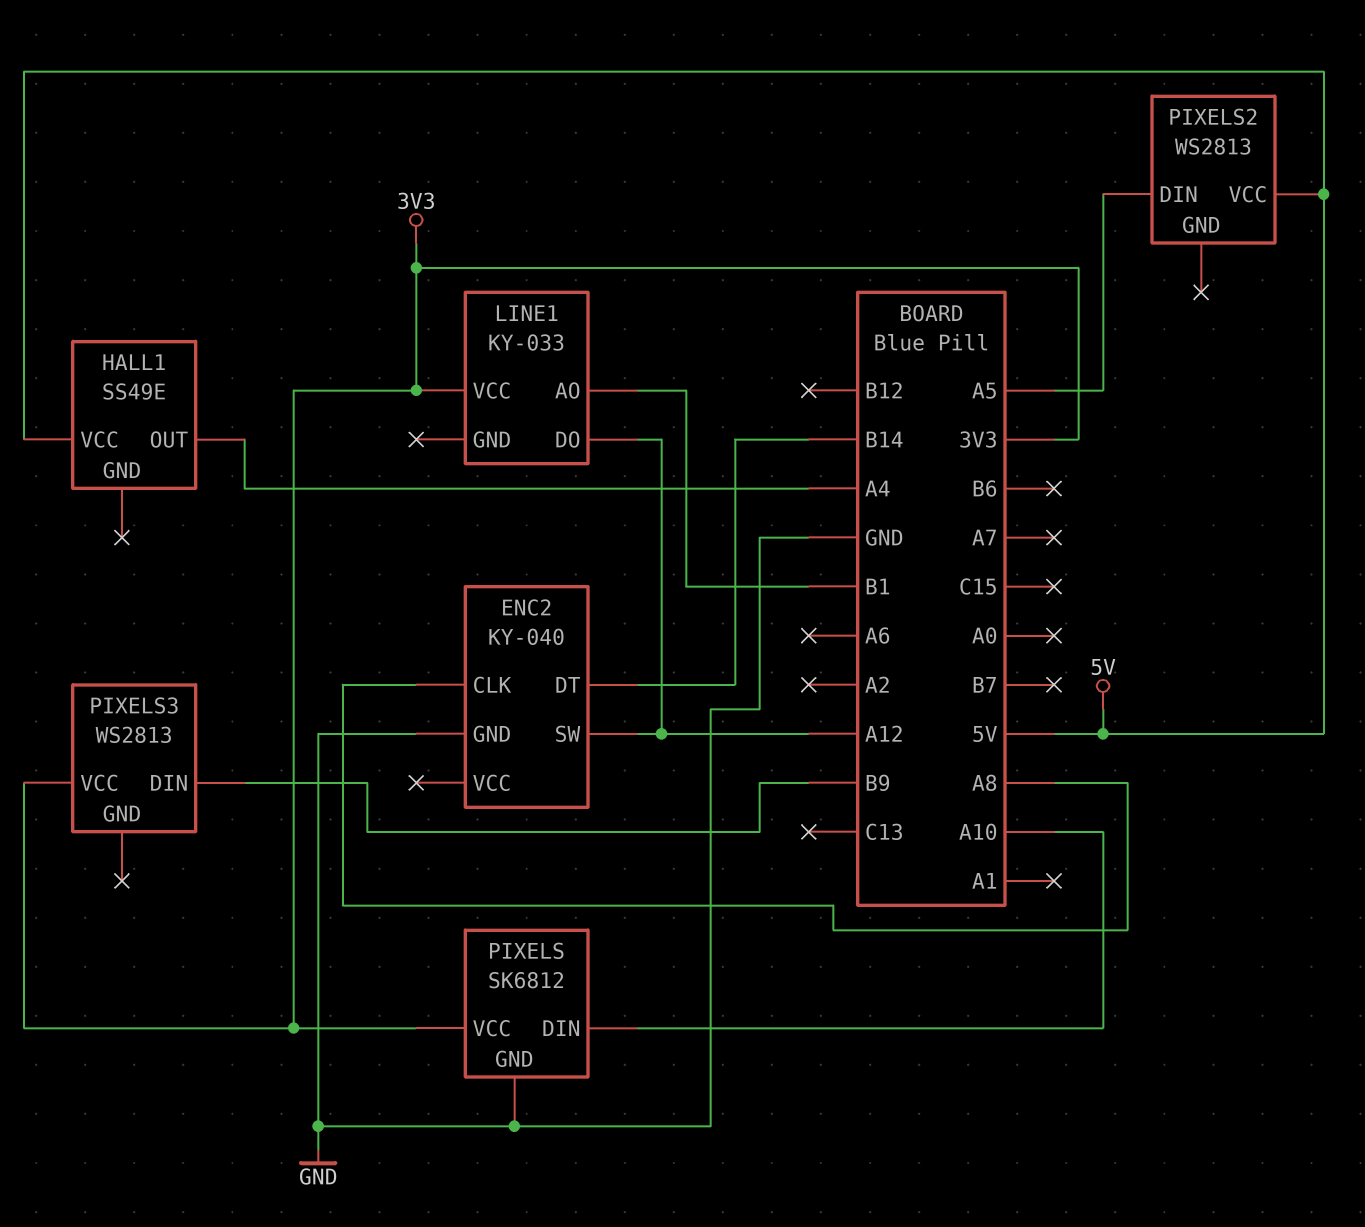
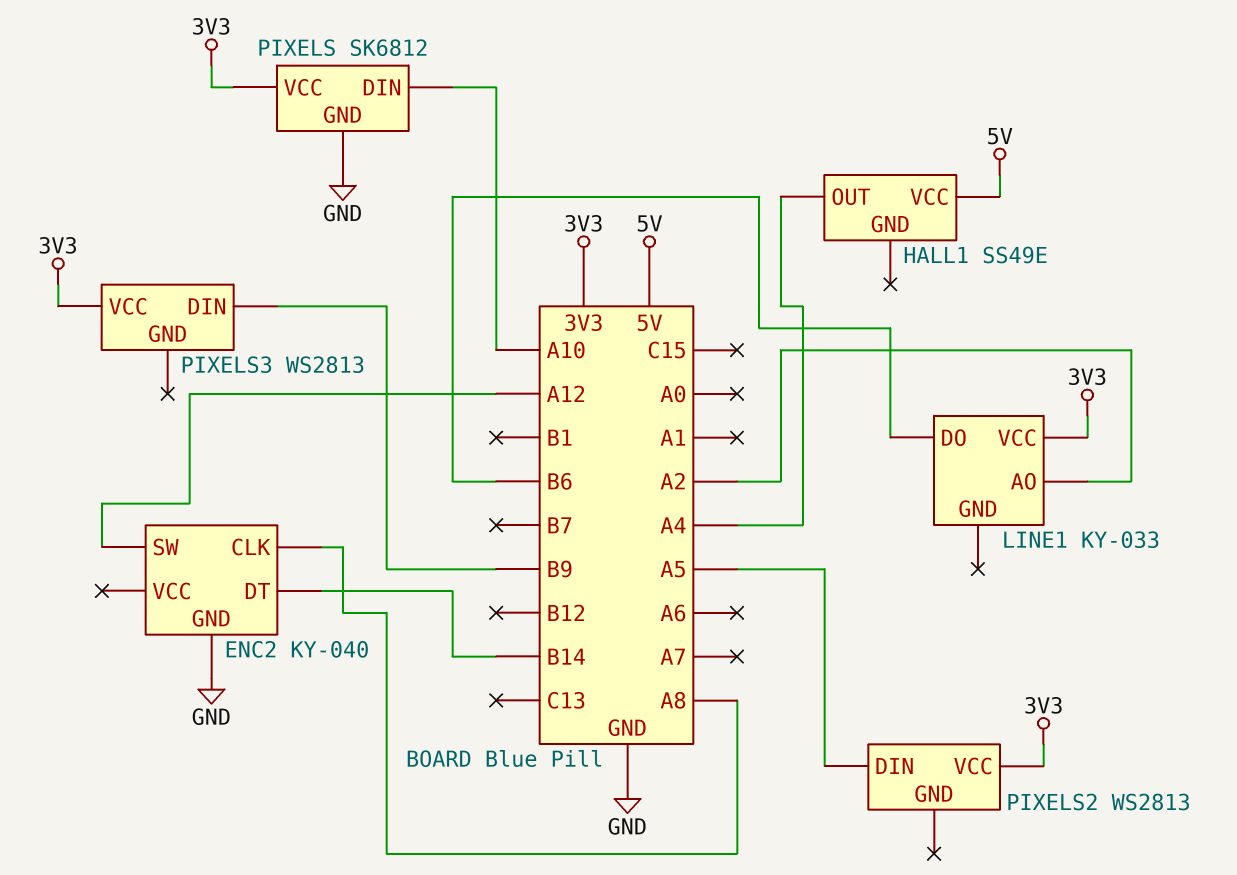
LINE1 pin AO: B1 -> A2
LINE1 pin DO: A12 -> B6
PIXELS2 pin VCC: 5V -> 3V3

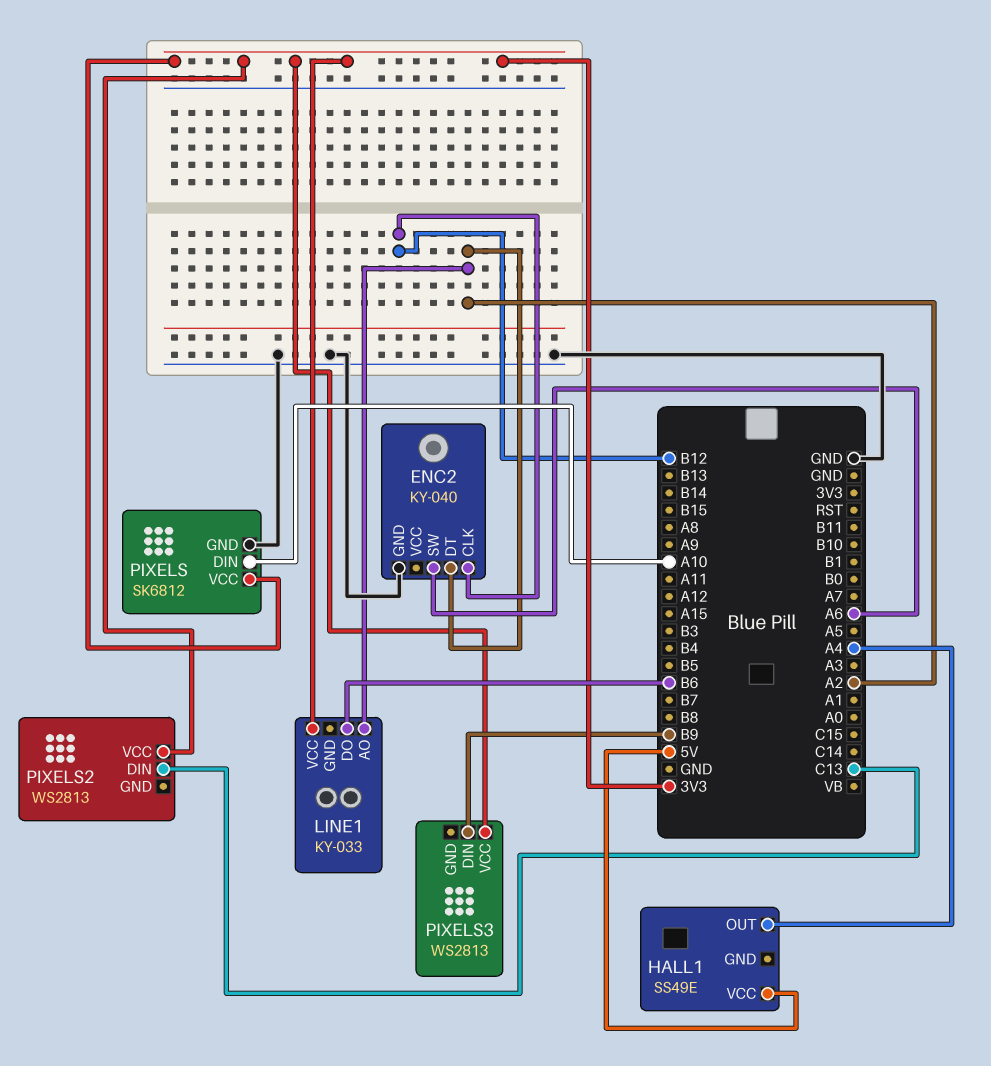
ENC2 pin CLK: A8 -> B12
ENC2 pin DT: B14 -> A2
ENC2 pin SW: A12 -> A6
PIXELS2 pin DIN: A5 -> C13

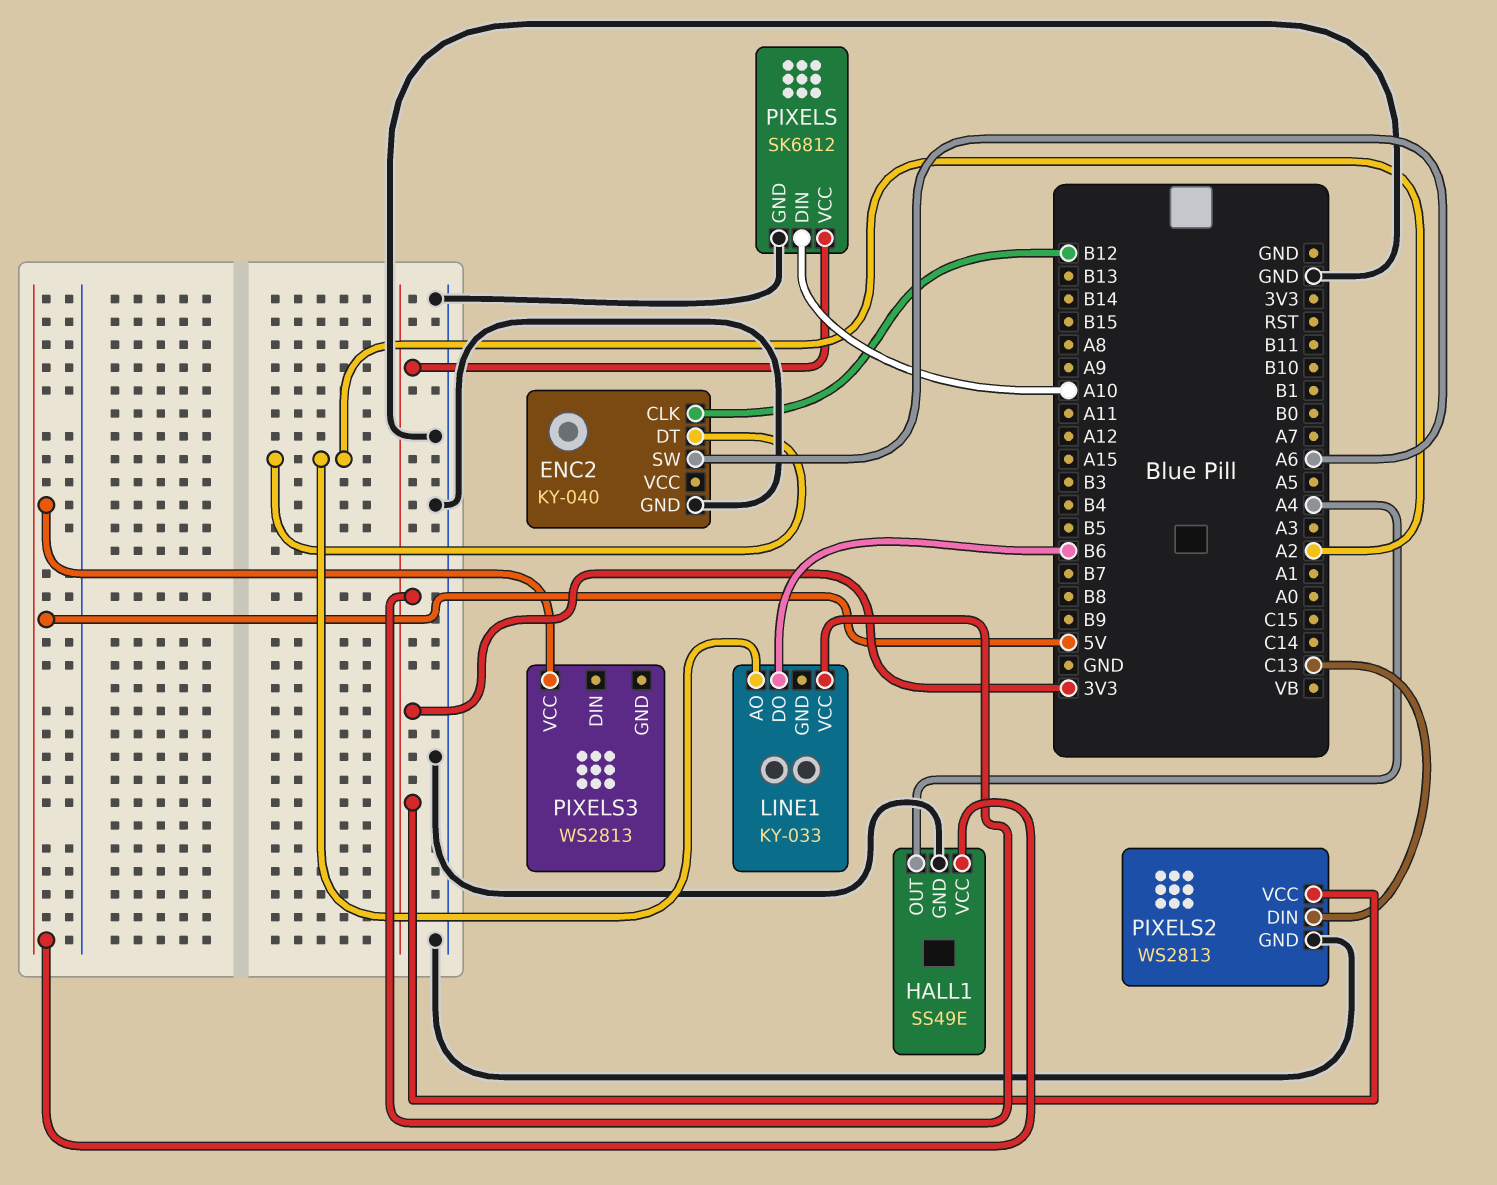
HALL1 pin GND: none -> GND
PIXELS2 pin GND: none -> GND
PIXELS3 pin DIN: B9 -> none
PIXELS3 pin VCC: 3V3 -> 5V

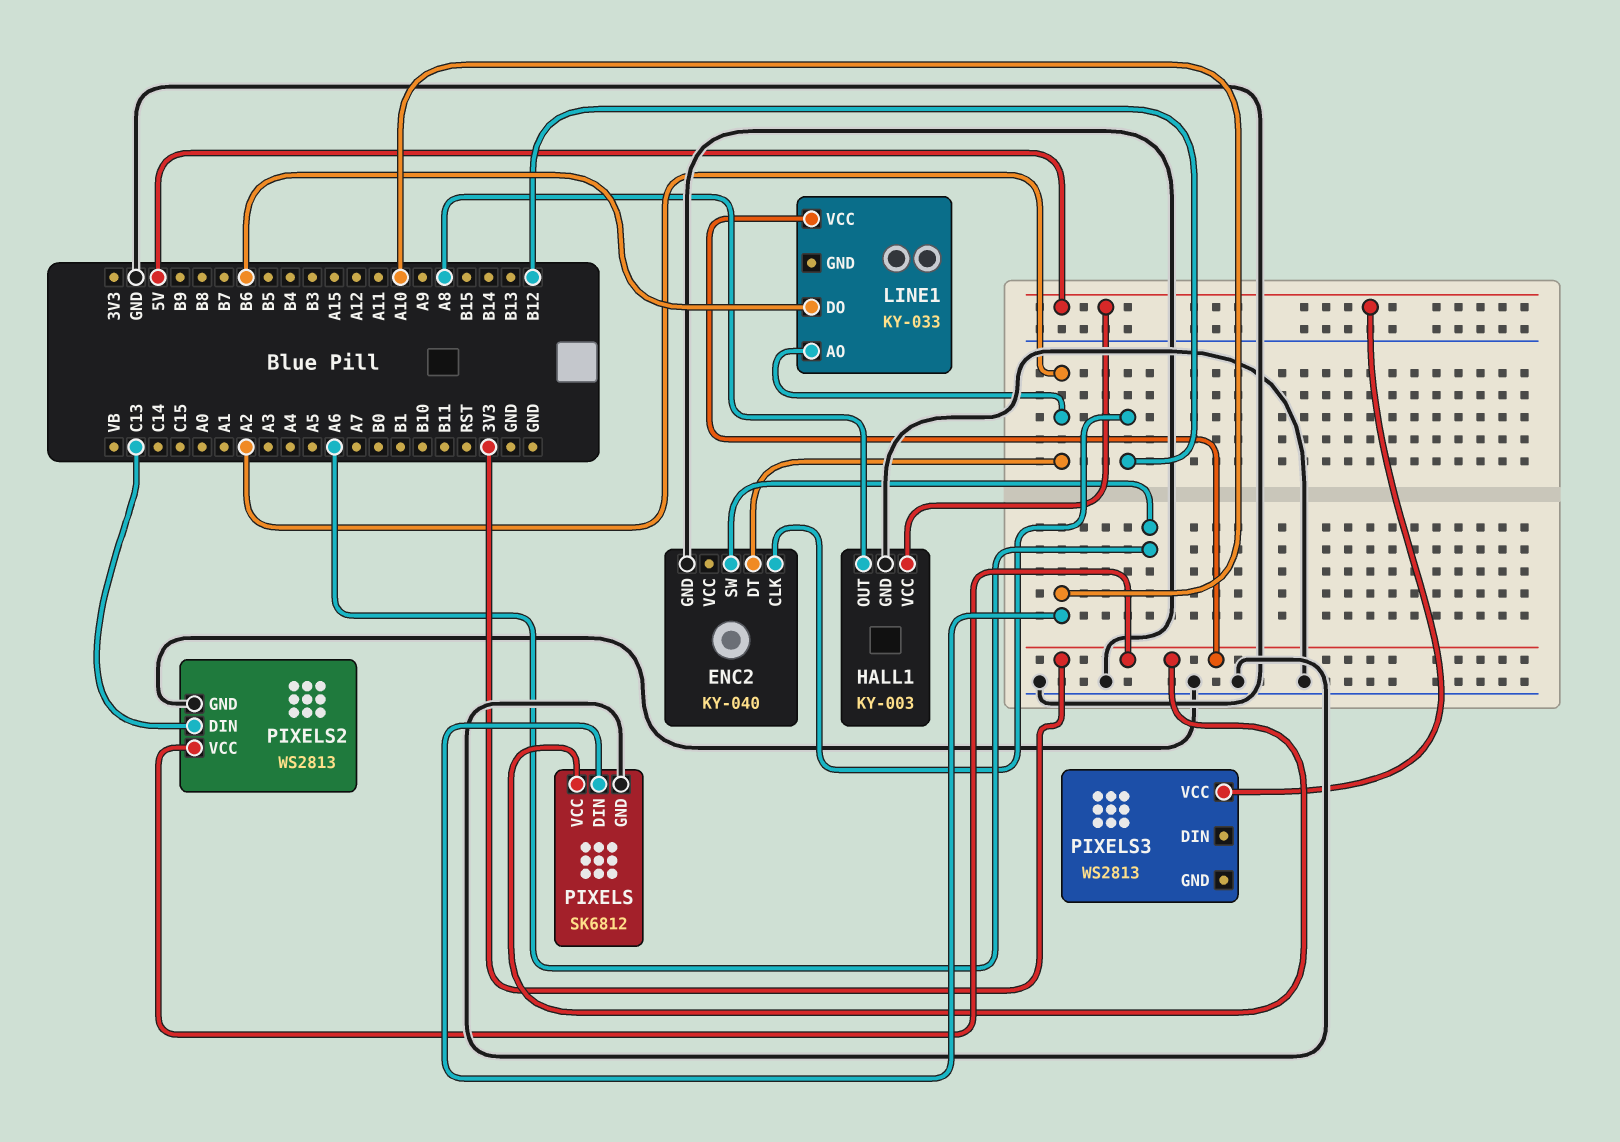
HALL1: SS49E -> KY-003
HALL1 pin OUT: A4 -> A8

